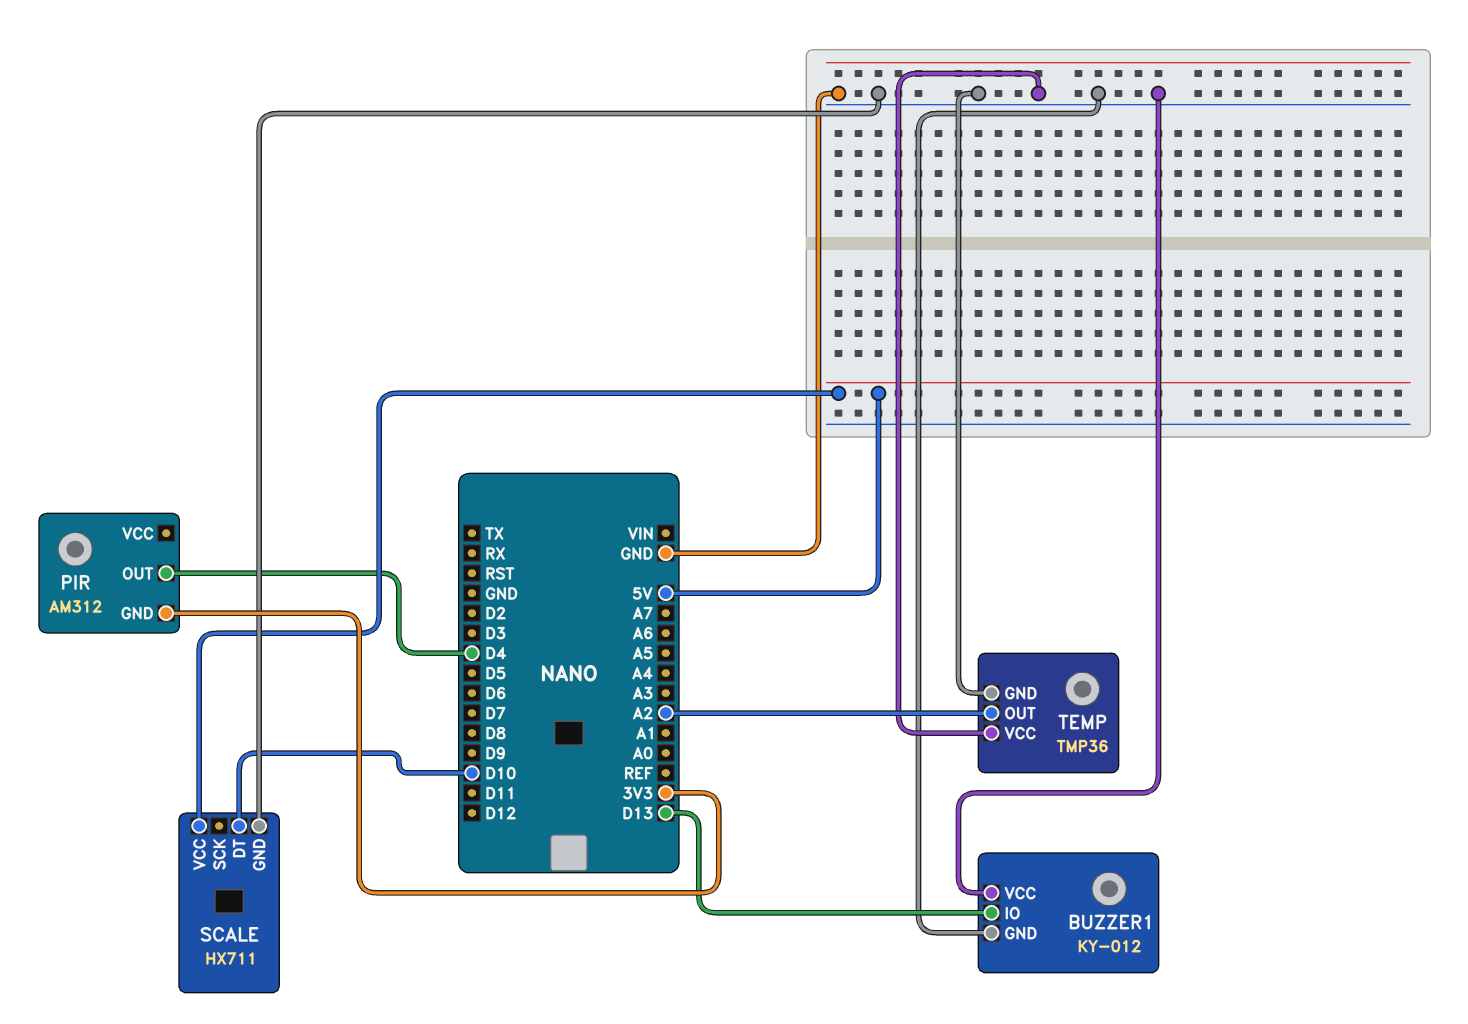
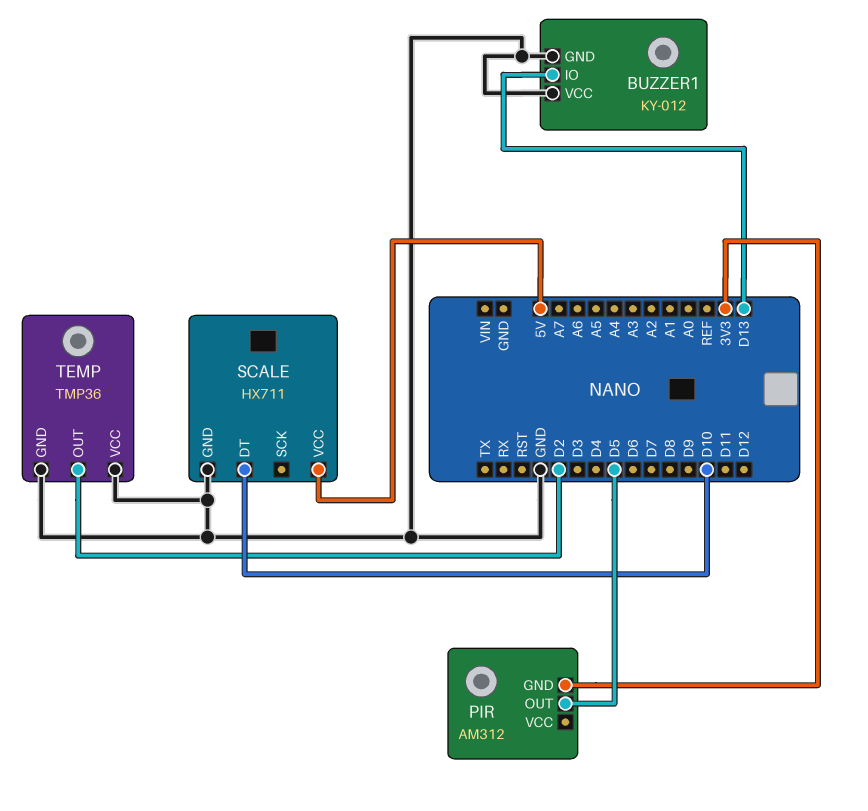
PIR pin OUT: D4 -> D5
TEMP pin OUT: A2 -> D2

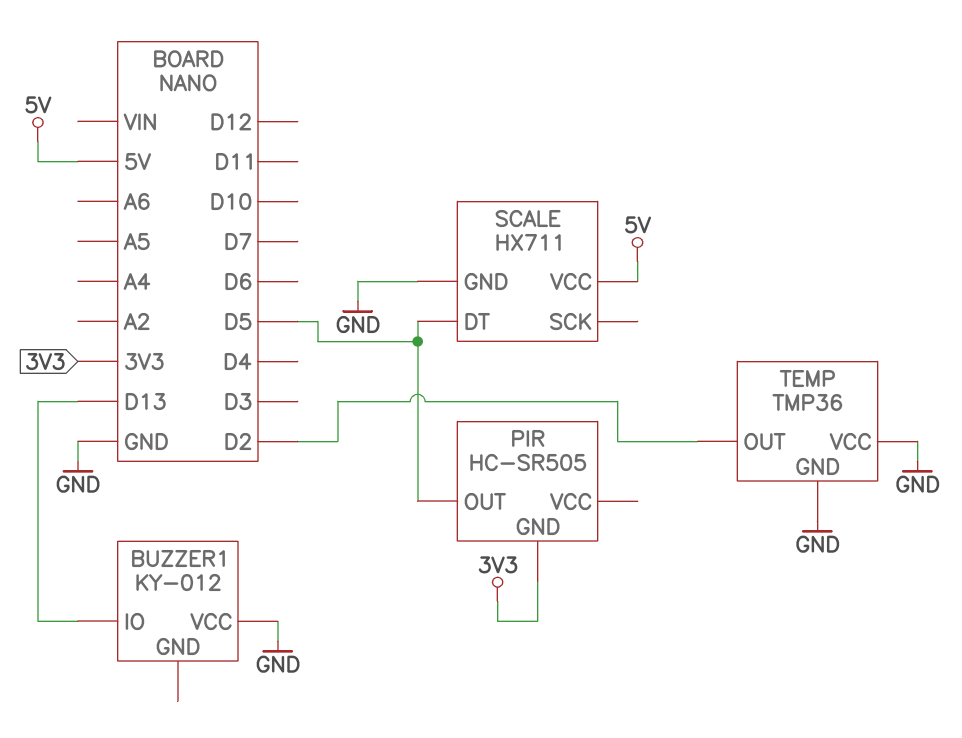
BUZZER1 pin GND: GND -> none
PIR: AM312 -> HC-SR505
SCALE pin DT: D10 -> D5

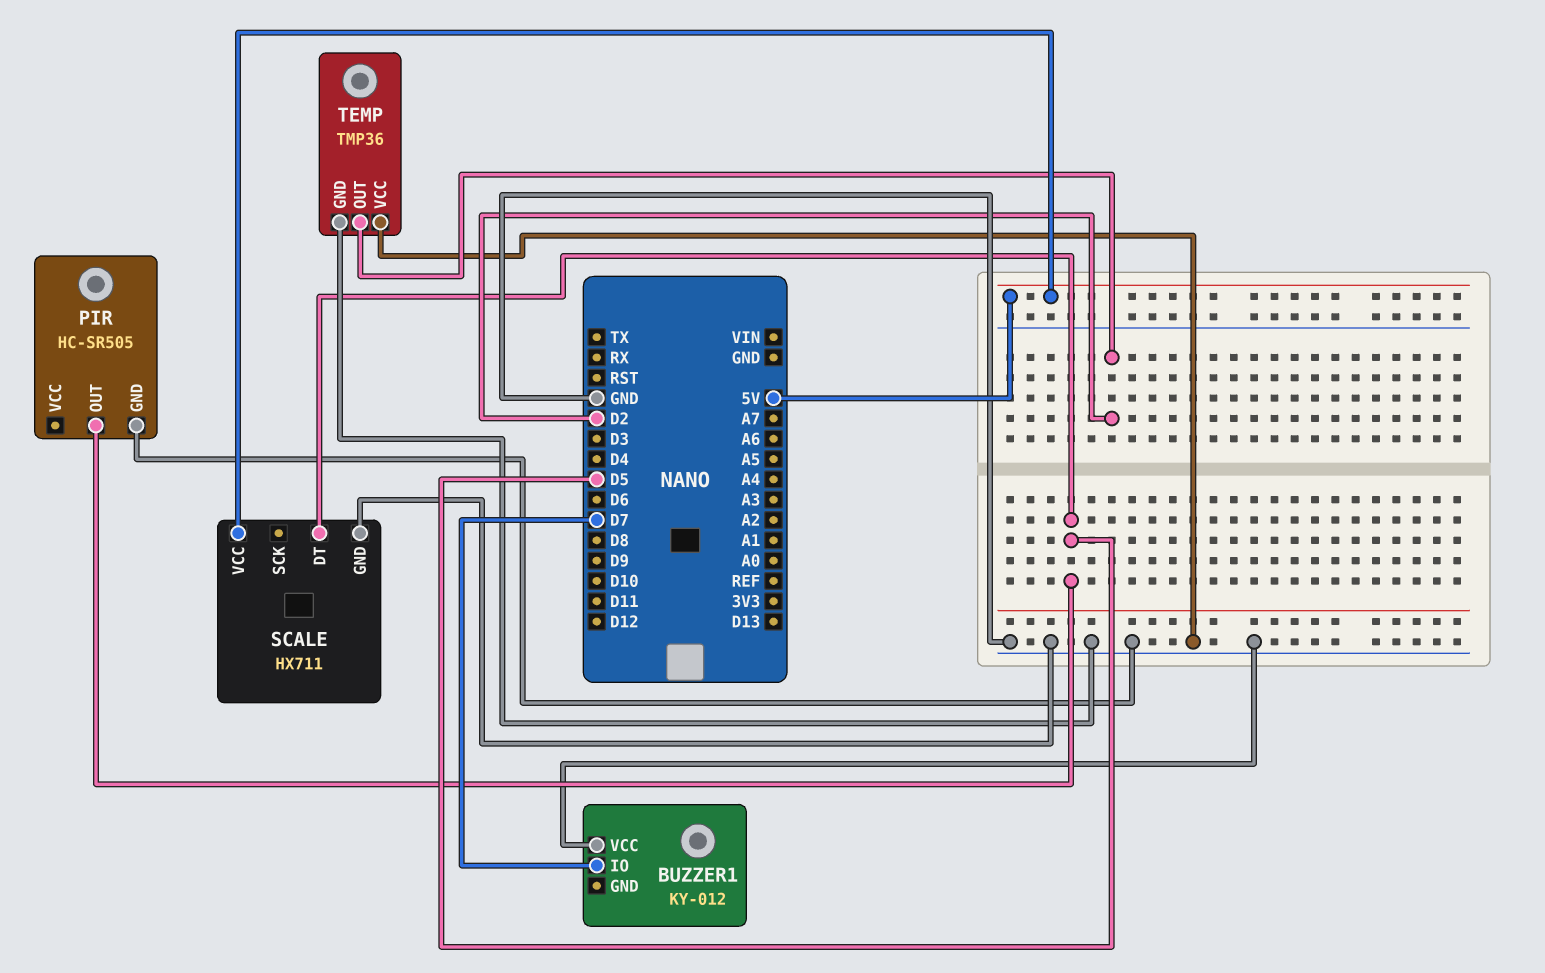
BUZZER1 pin IO: D13 -> D7
PIR pin GND: 3V3 -> GND

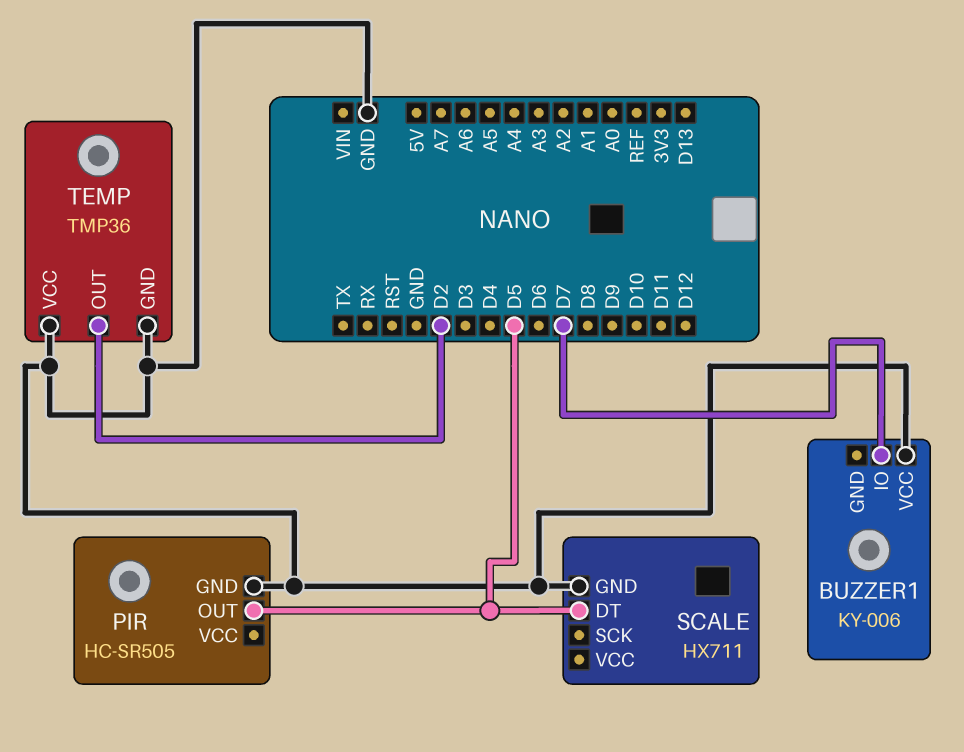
BUZZER1: KY-012 -> KY-006
SCALE pin VCC: 5V -> none

